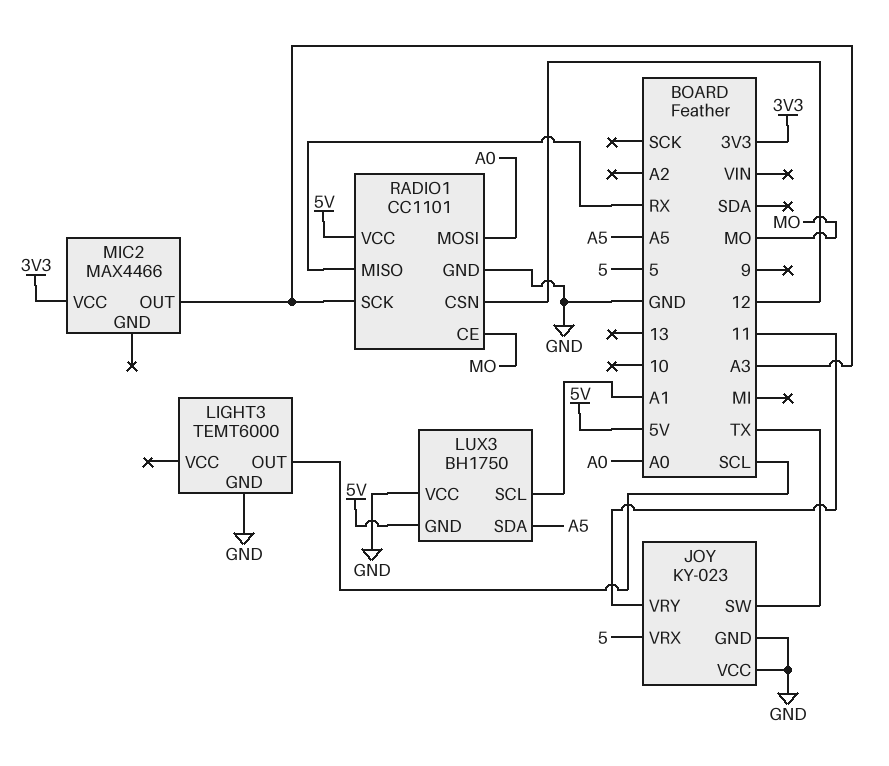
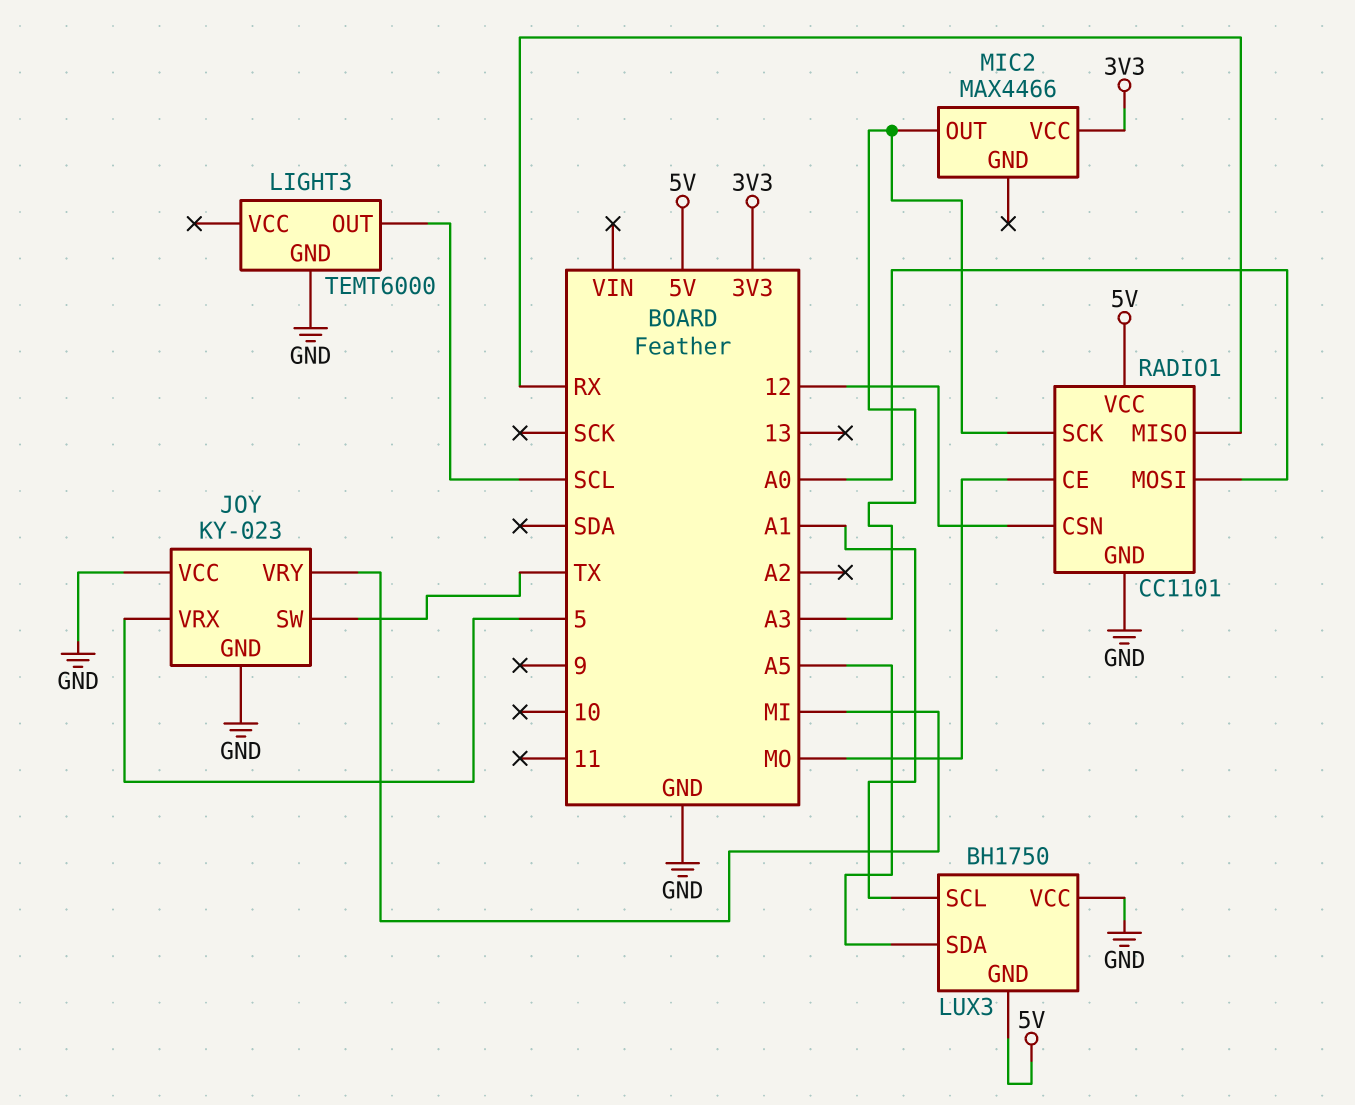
JOY pin VRY: 11 -> MI

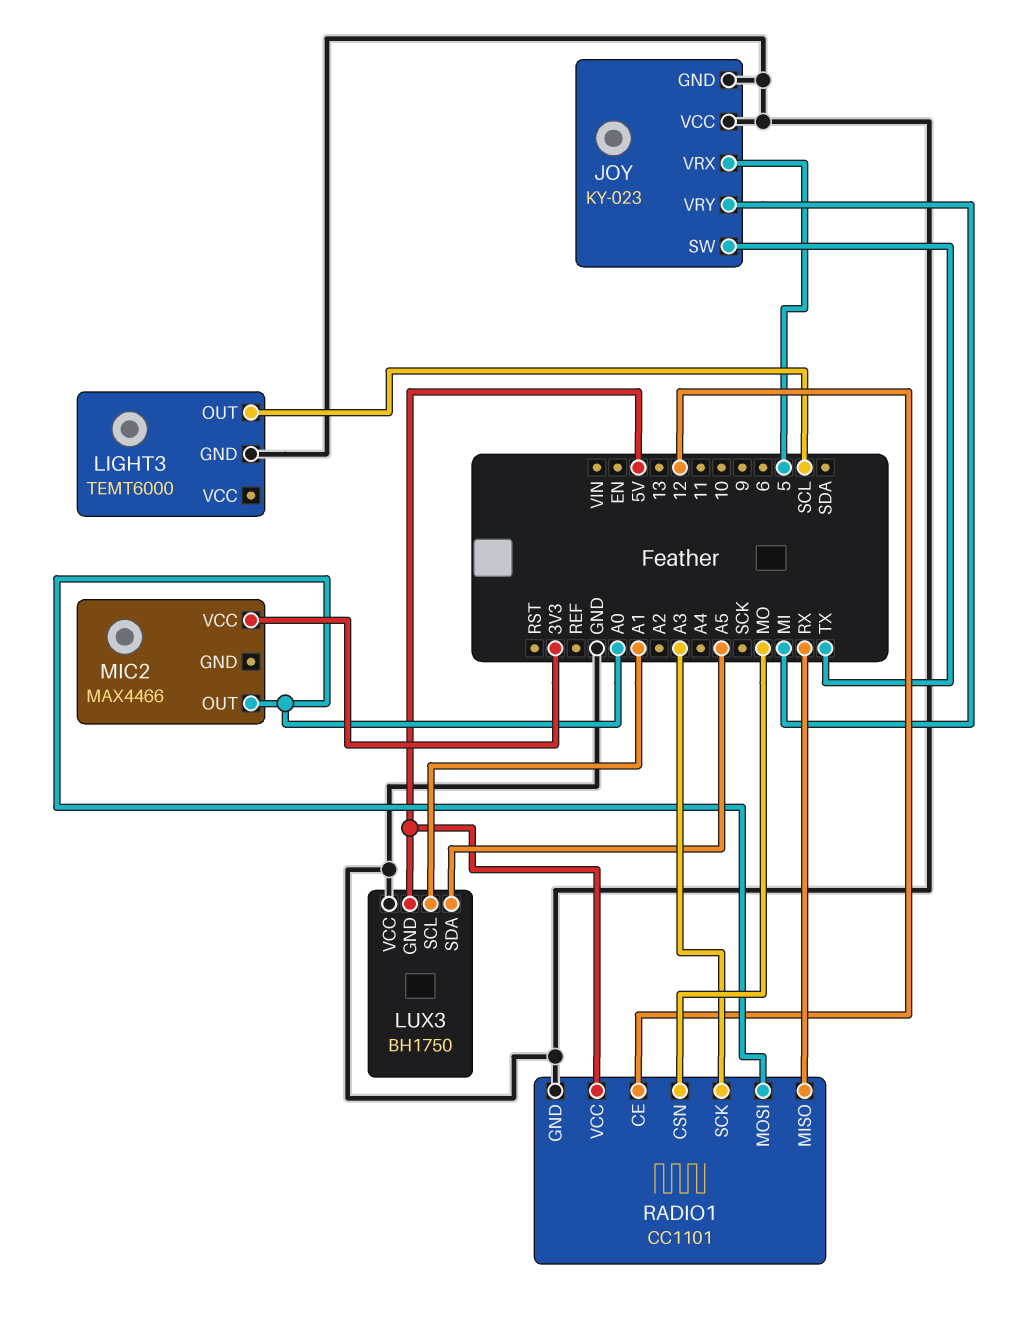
MIC2 pin OUT: A3 -> A0
RADIO1 pin CE: MO -> 12
RADIO1 pin CSN: 12 -> MO

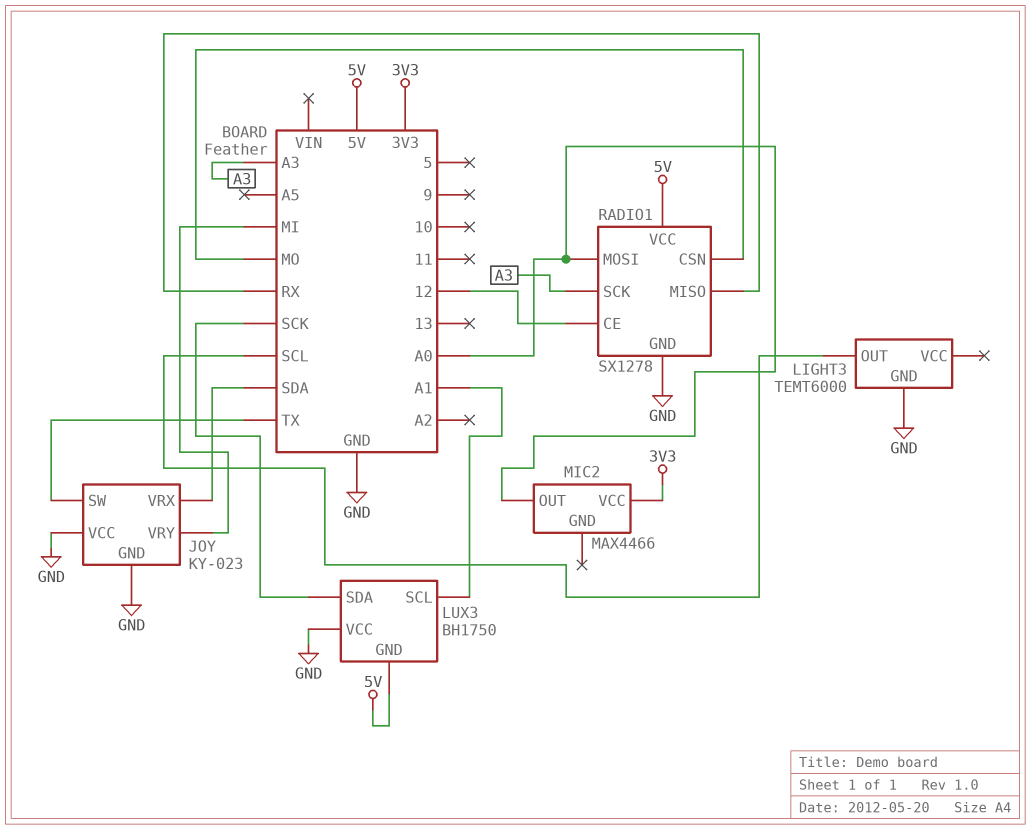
JOY pin VRX: 5 -> SDA
LUX3 pin SDA: A5 -> SCK
RADIO1: CC1101 -> SX1278

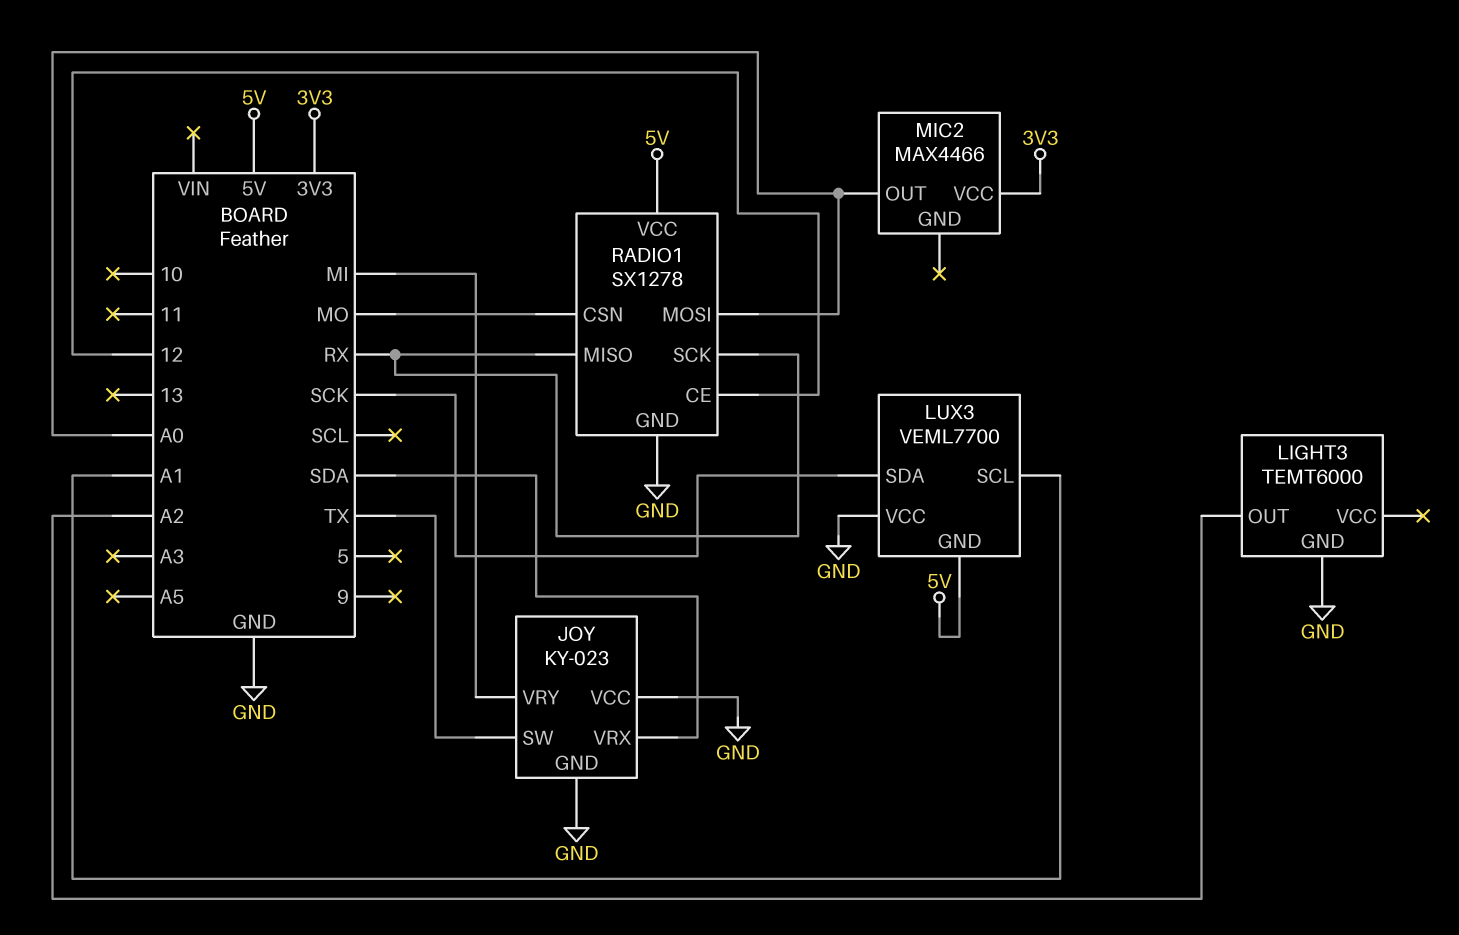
LIGHT3 pin OUT: SCL -> A2
LUX3: BH1750 -> VEML7700
RADIO1 pin SCK: A3 -> RX

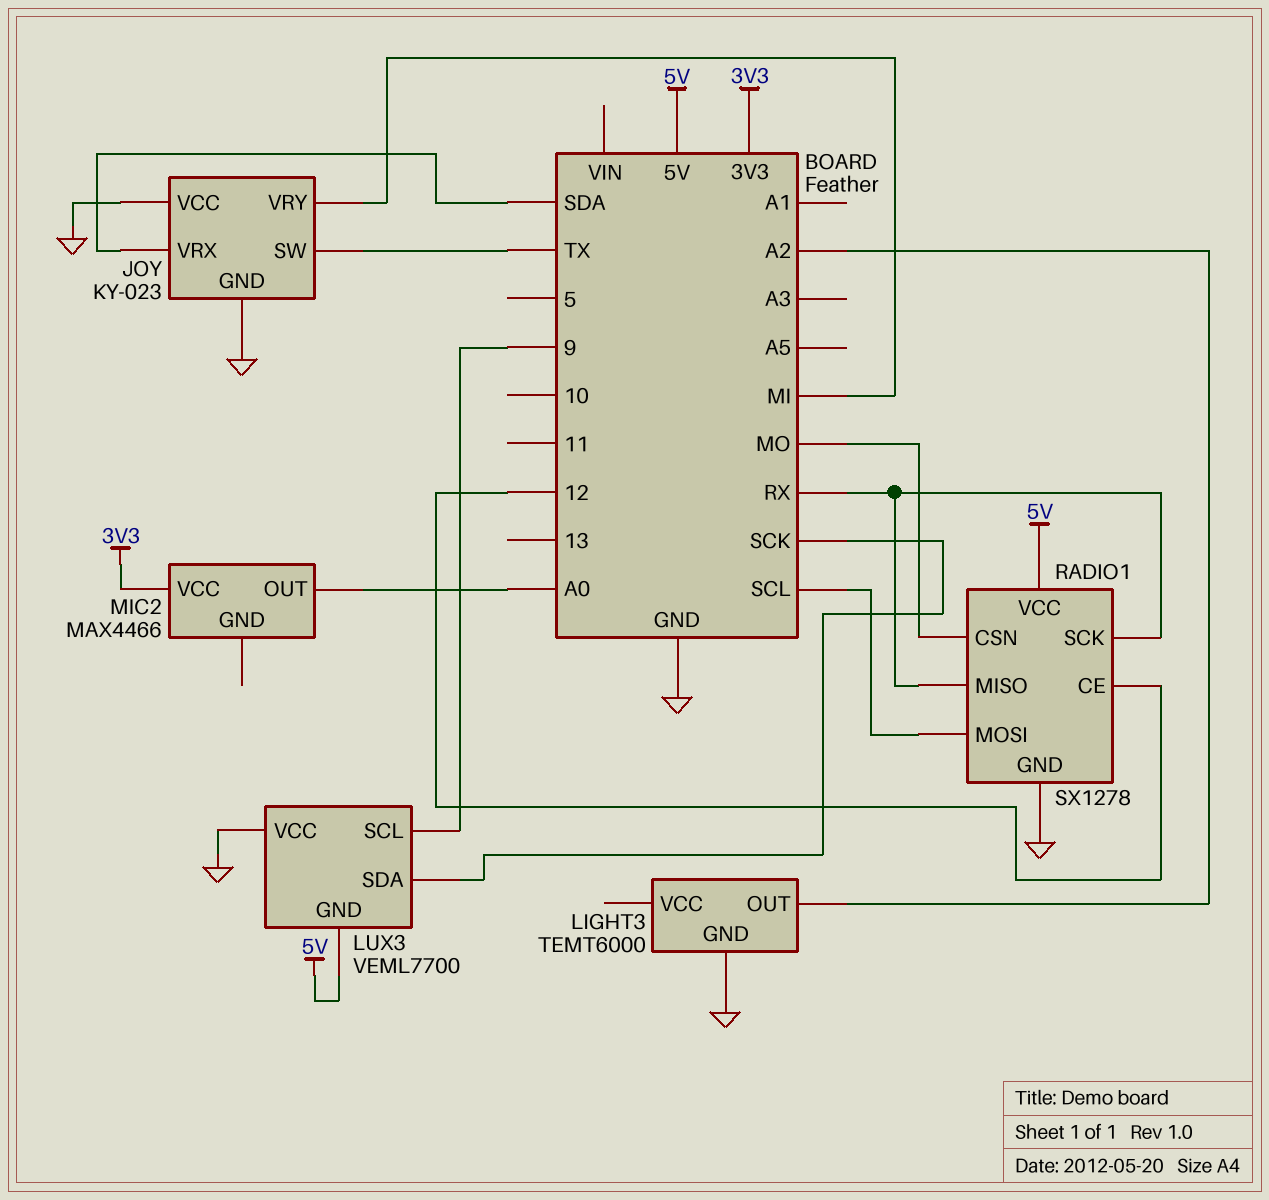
LUX3 pin SCL: A1 -> 9
RADIO1 pin MOSI: A0 -> SCL

